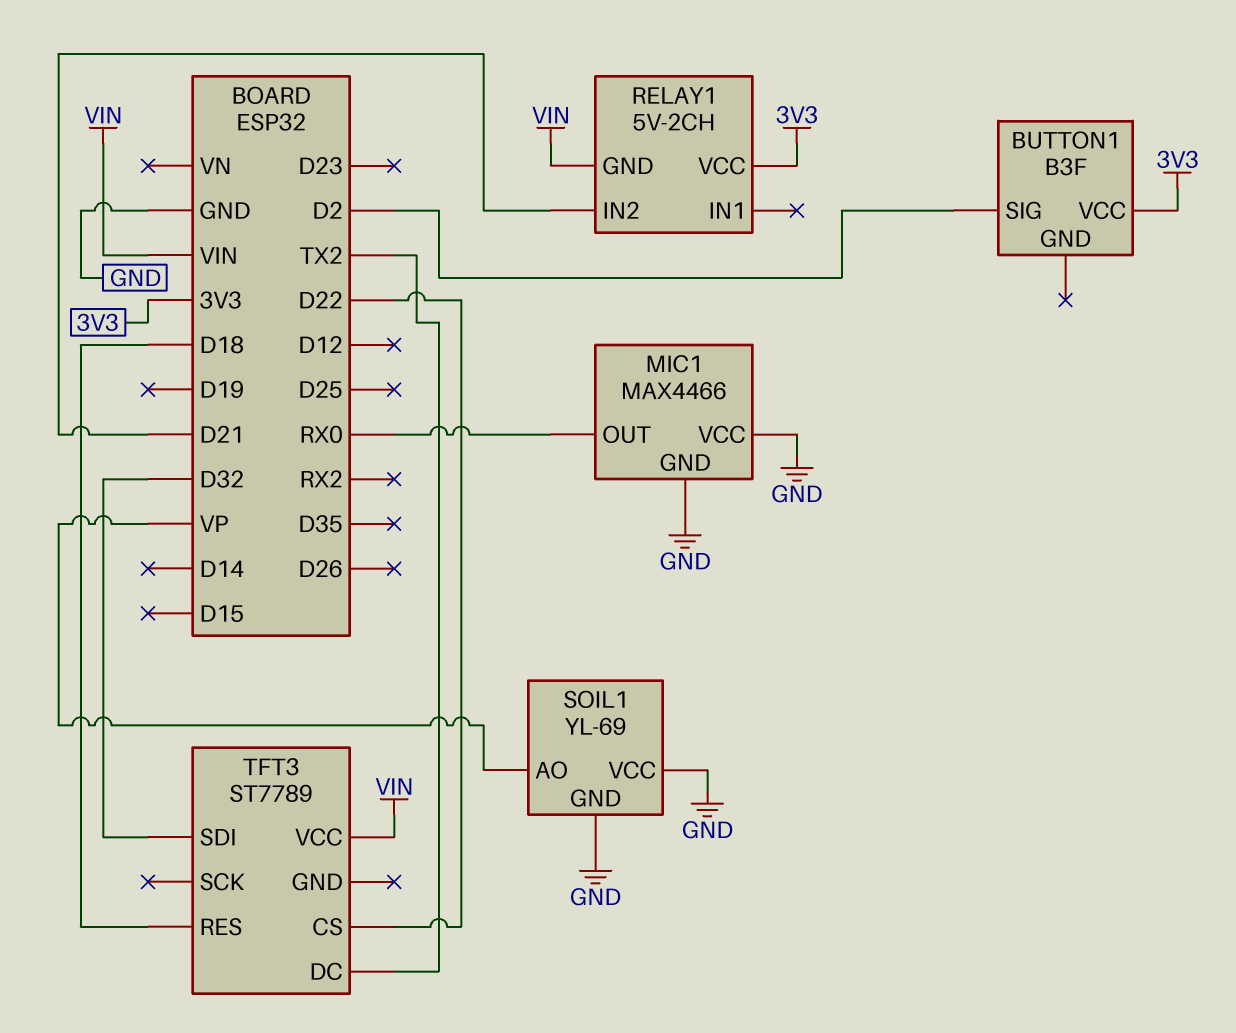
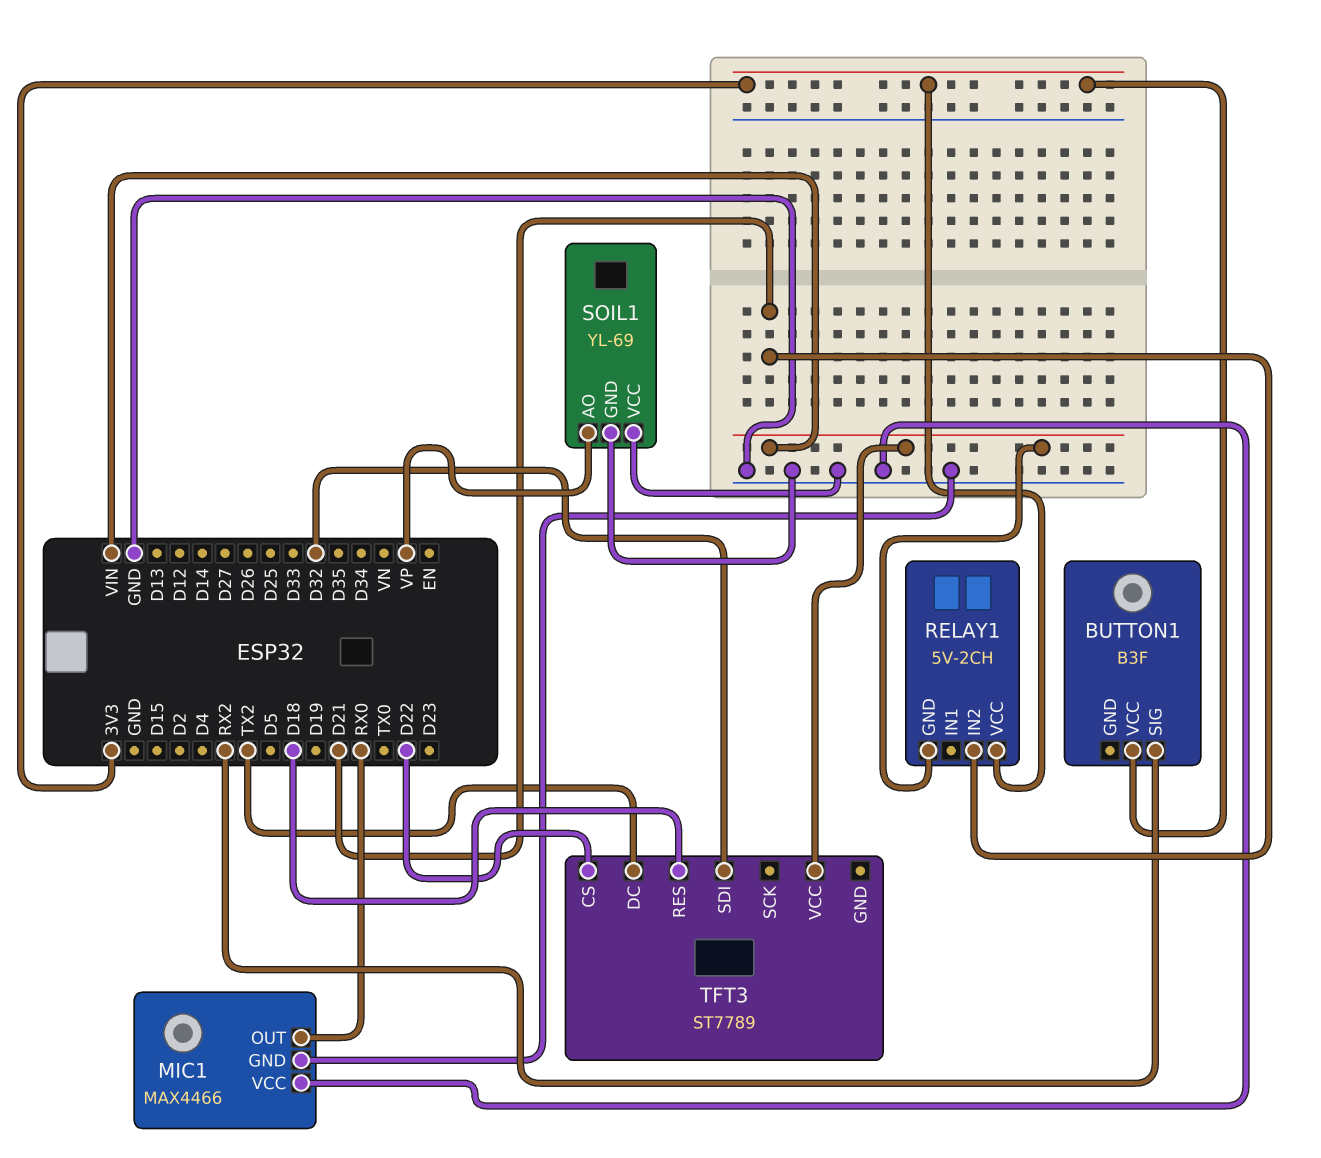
BUTTON1 pin SIG: D2 -> RX2

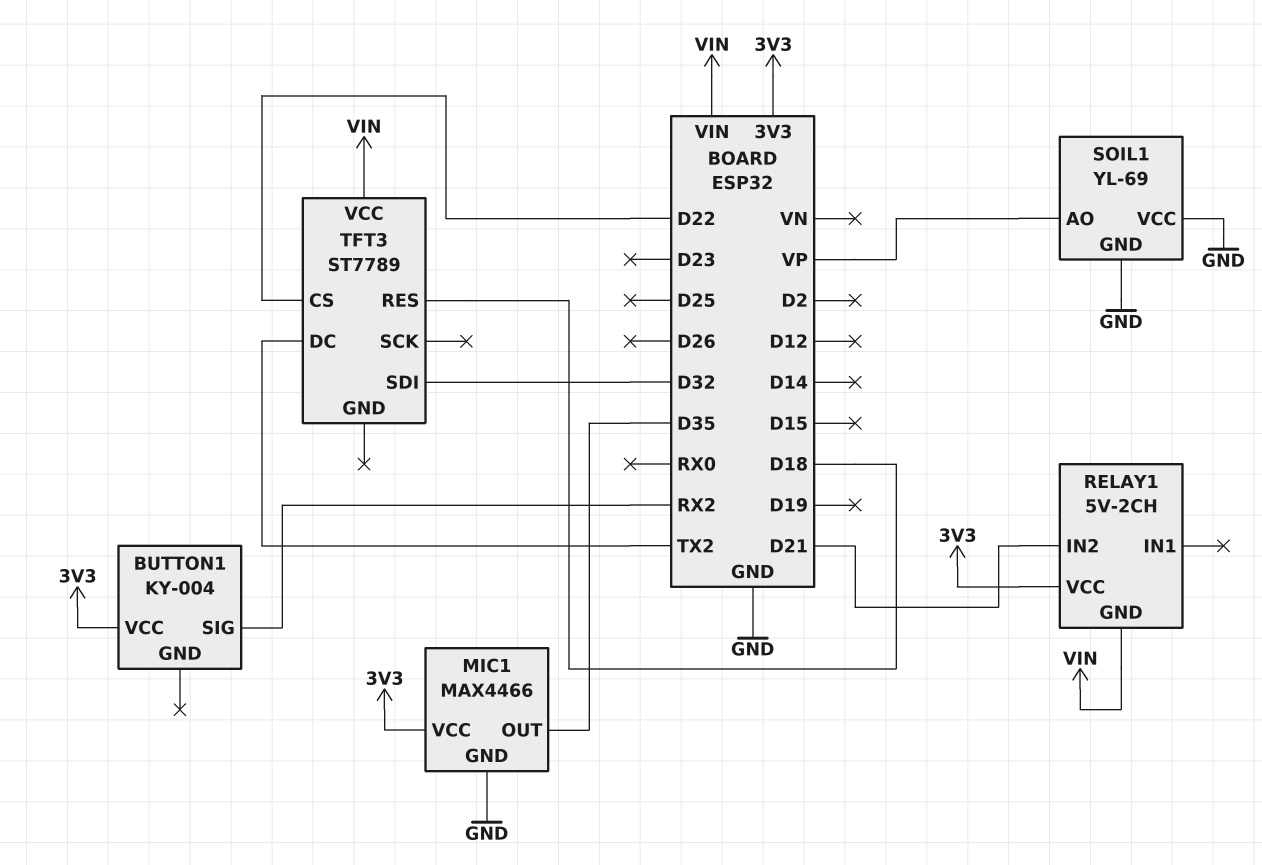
BUTTON1: B3F -> KY-004
MIC1 pin OUT: RX0 -> D35
MIC1 pin VCC: GND -> 3V3

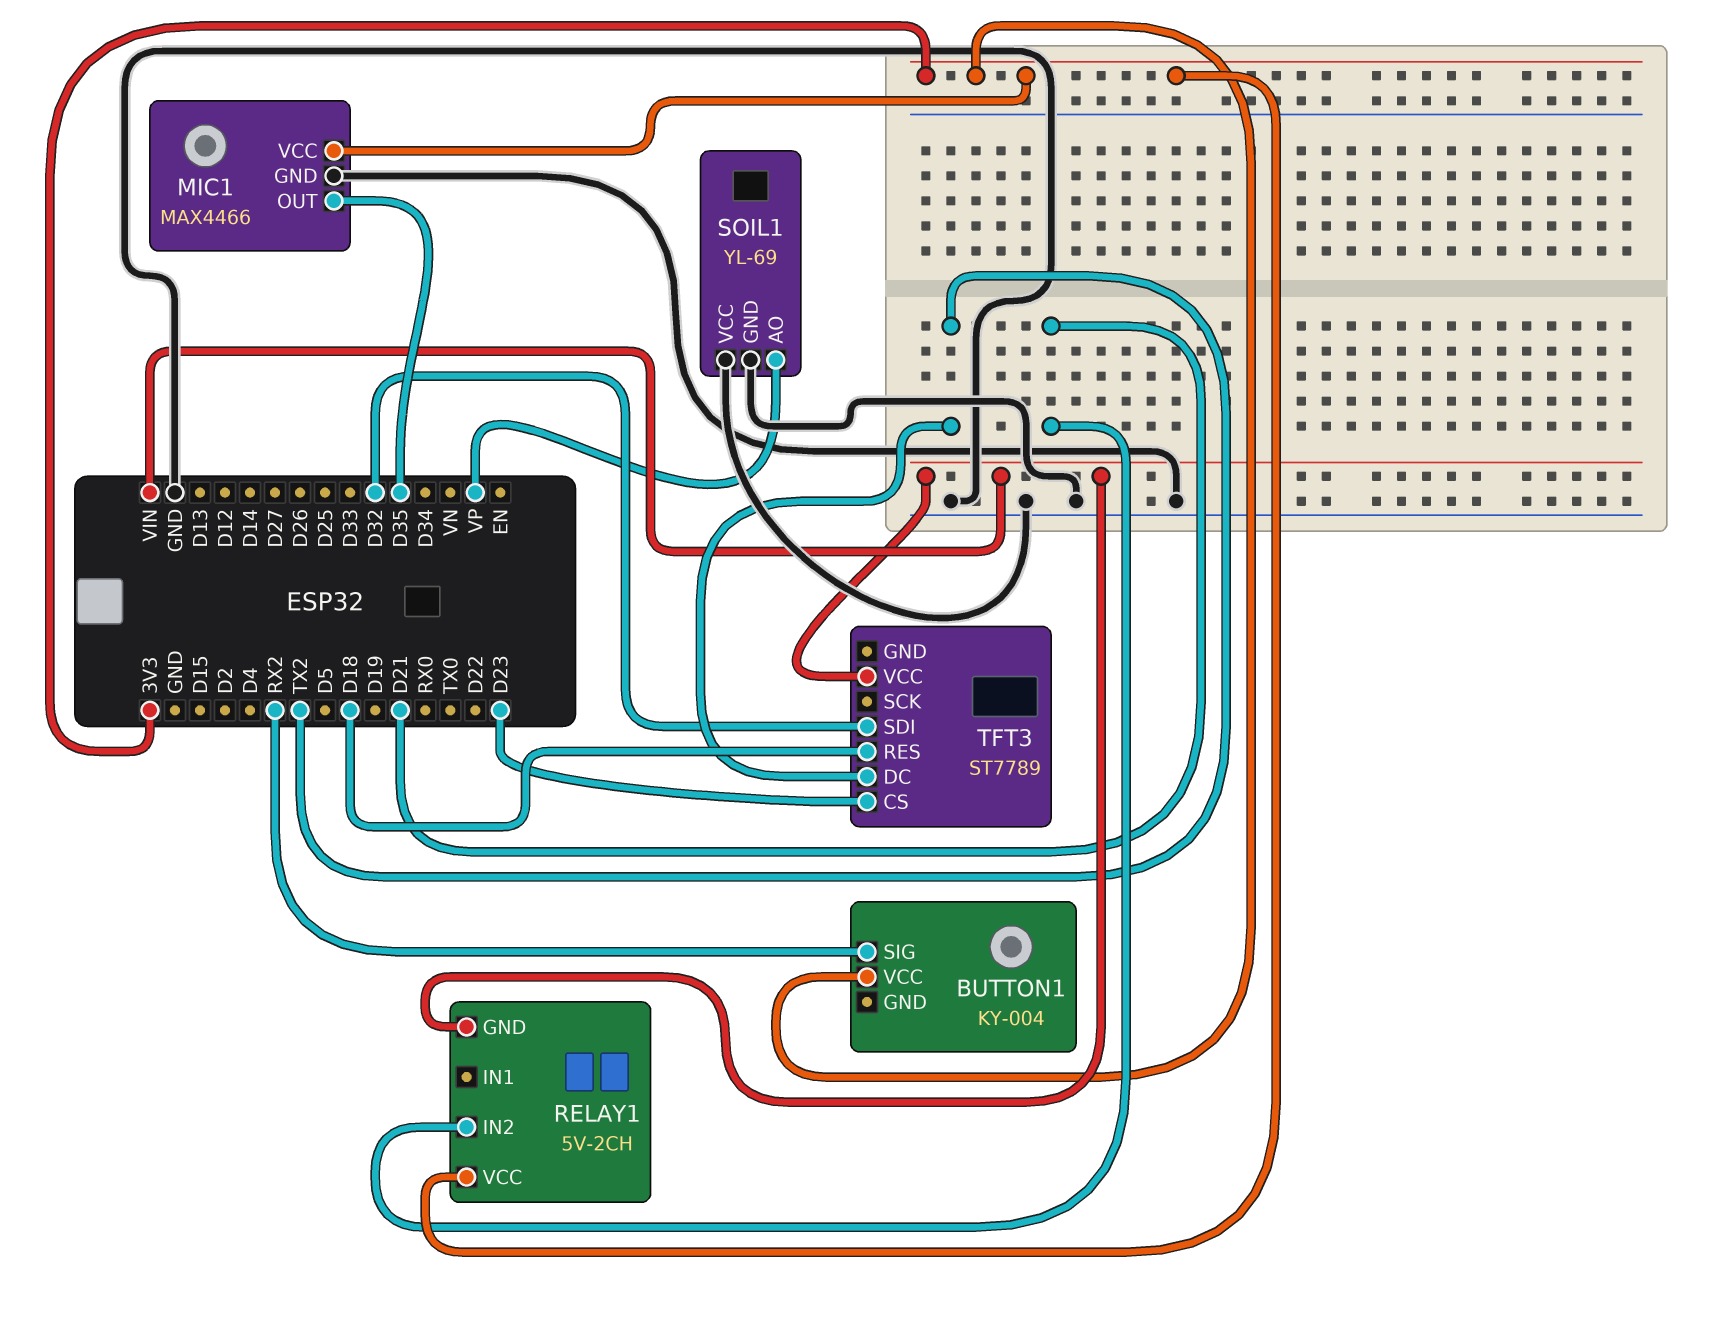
TFT3 pin CS: D22 -> D23

